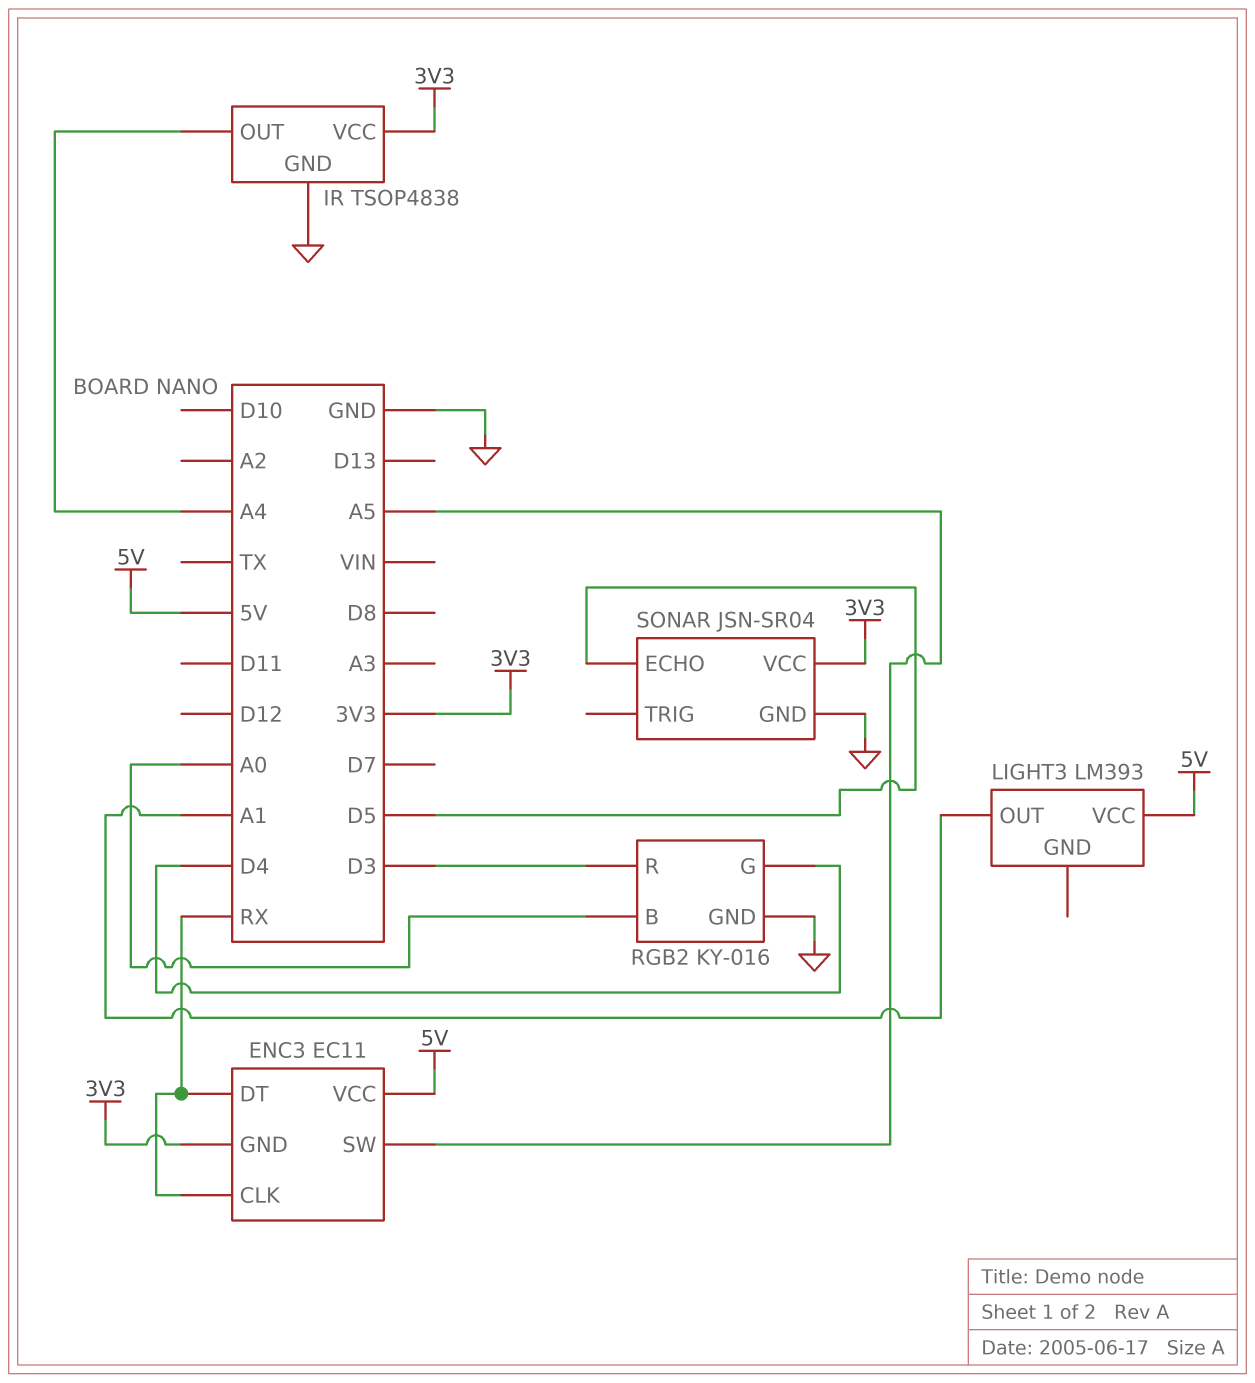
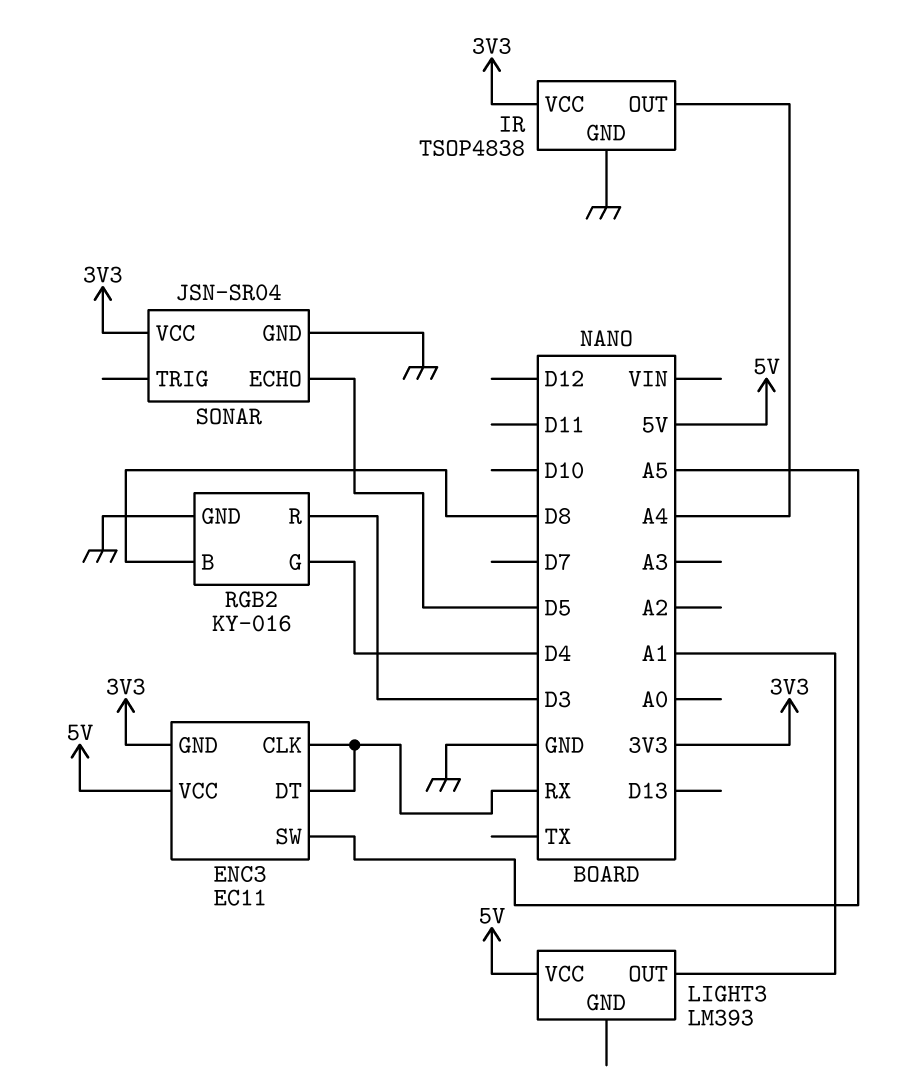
RGB2 pin B: A0 -> D8

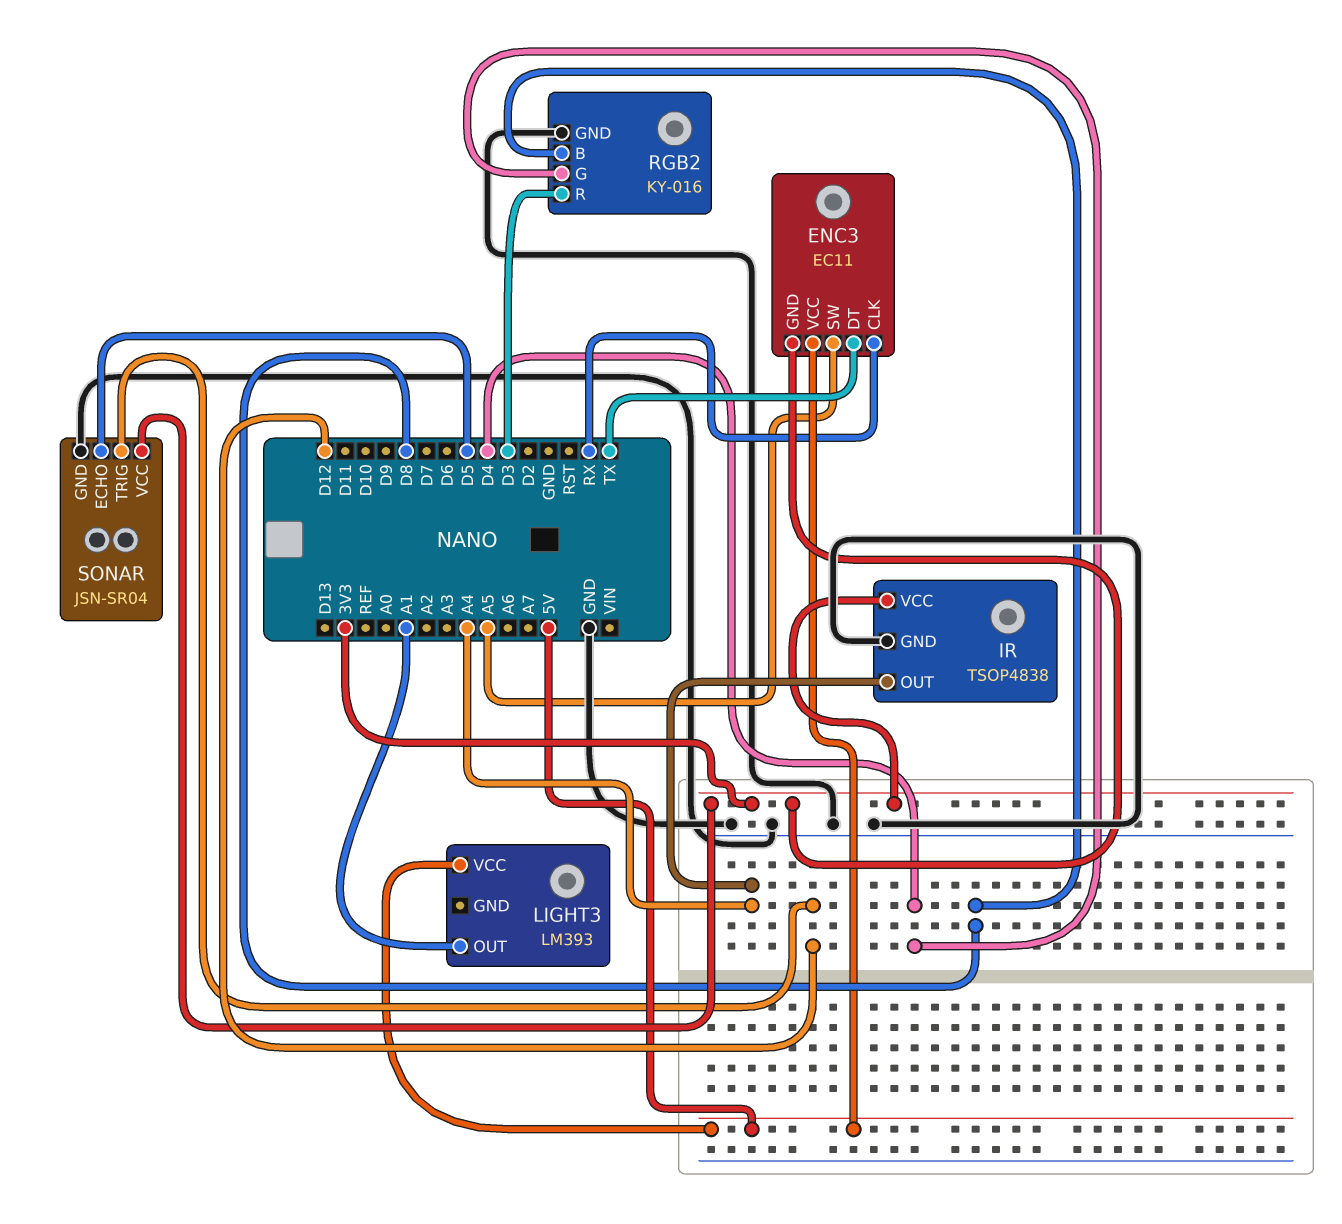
ENC3 pin DT: RX -> TX
SONAR pin TRIG: none -> D12

